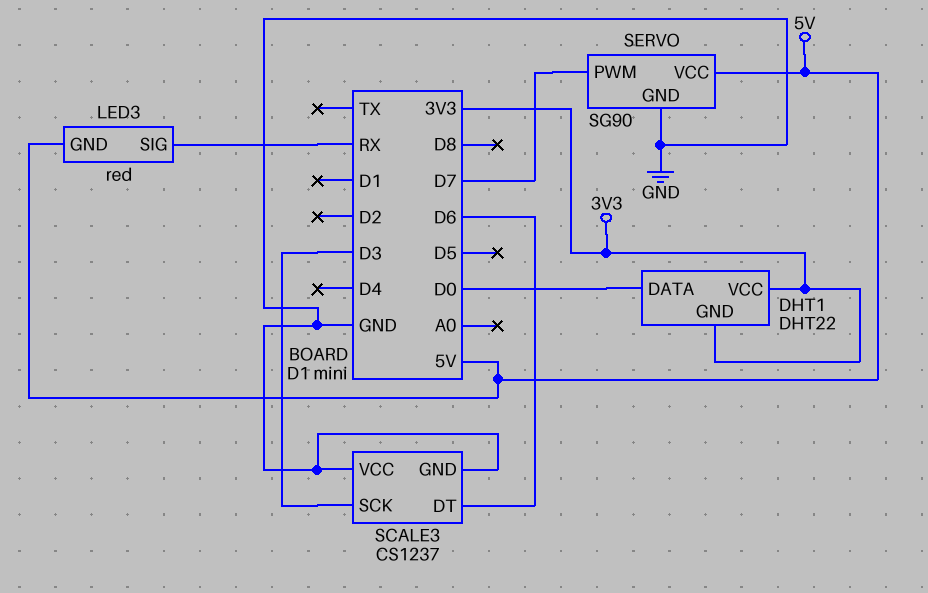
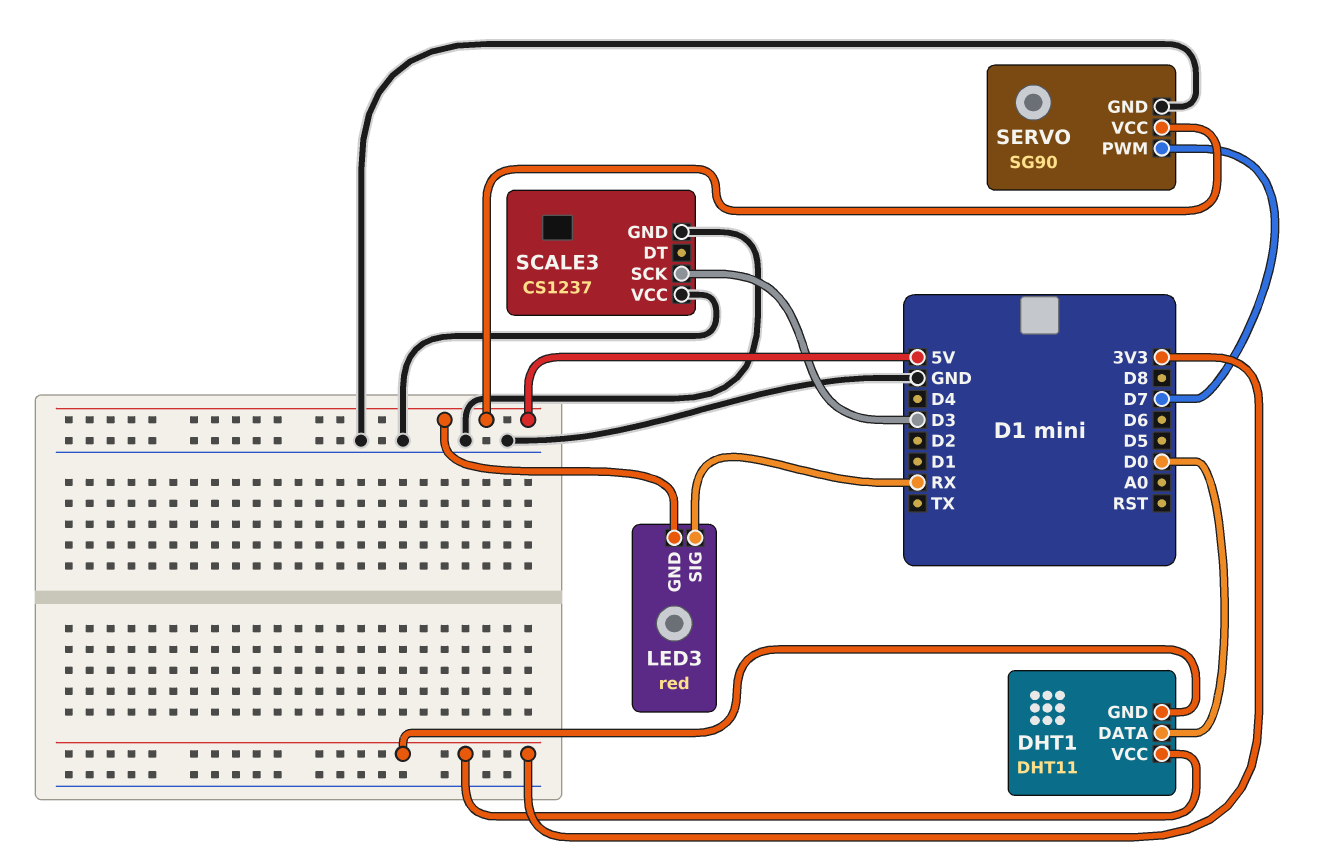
DHT1: DHT22 -> DHT11
SCALE3 pin DT: D6 -> none

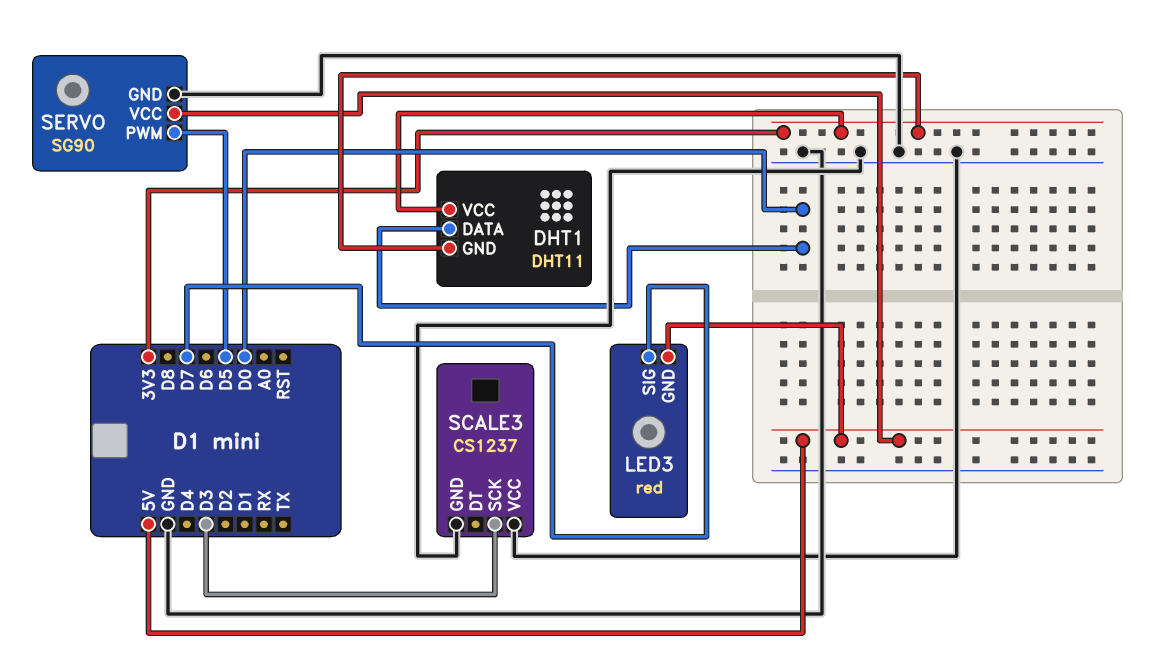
LED3 pin SIG: RX -> D7
SERVO pin PWM: D7 -> D5

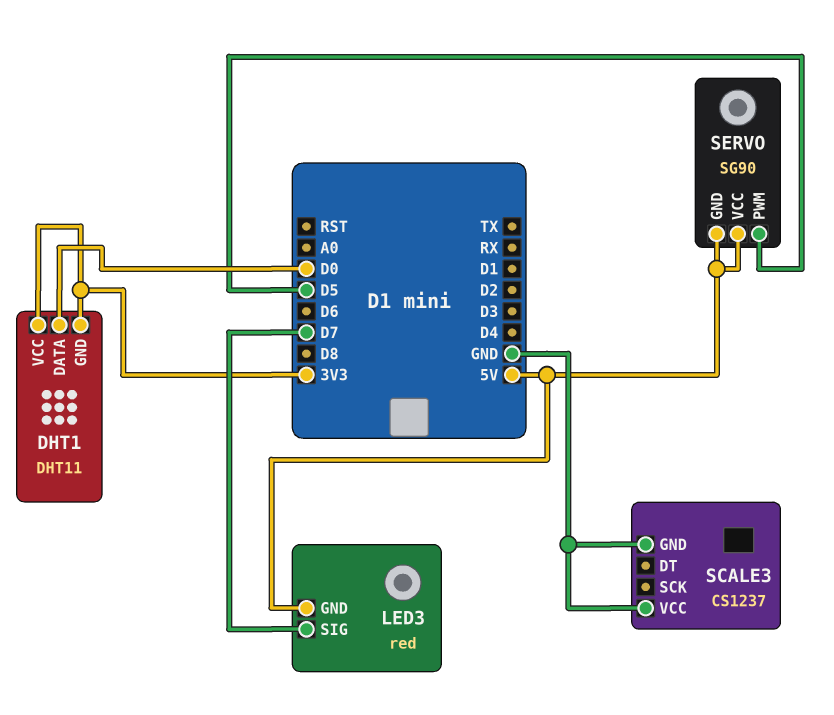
SCALE3 pin SCK: D3 -> none
SERVO pin GND: GND -> 5V

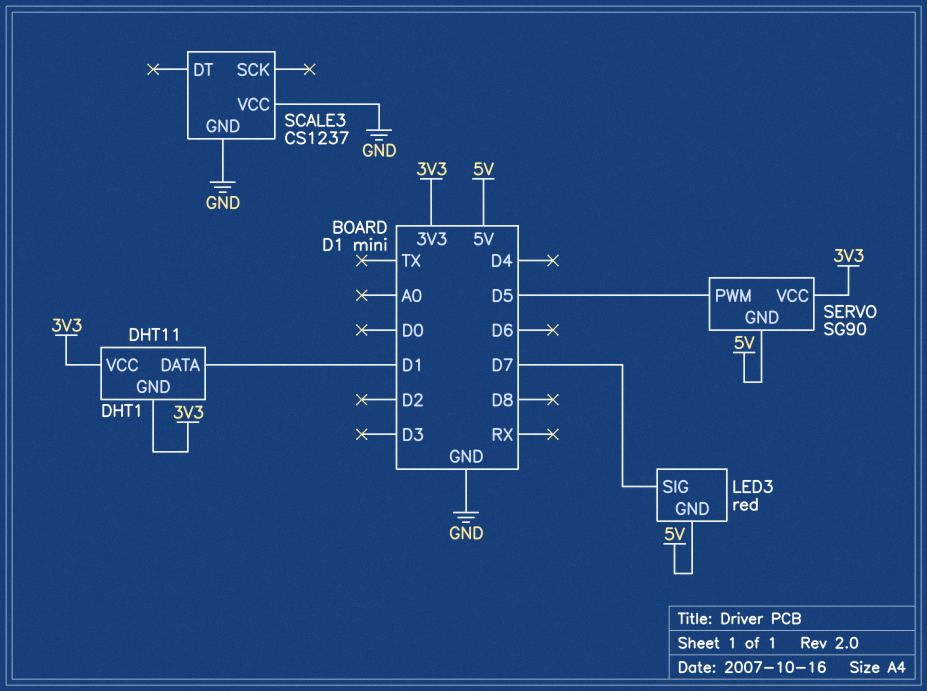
DHT1 pin DATA: D0 -> D1
SERVO pin VCC: 5V -> 3V3

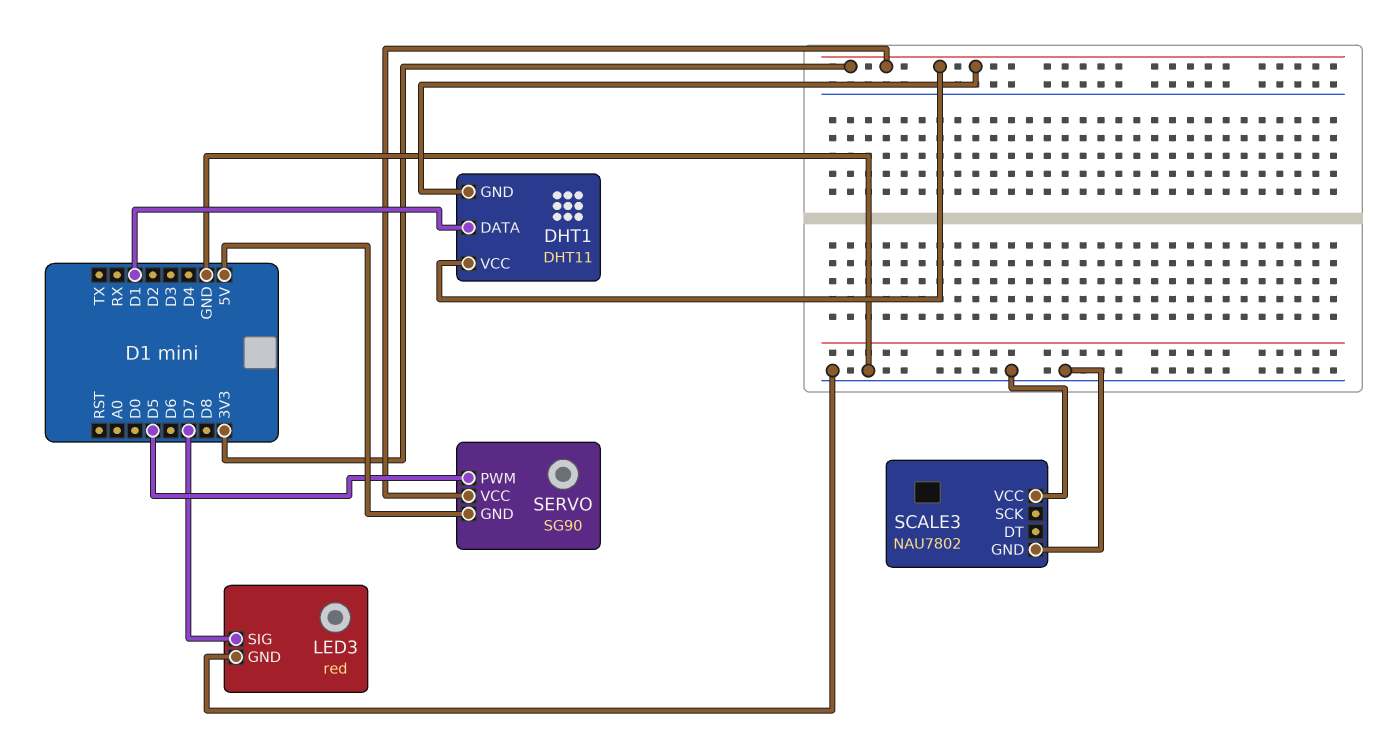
LED3 pin GND: 5V -> GND
SCALE3: CS1237 -> NAU7802

